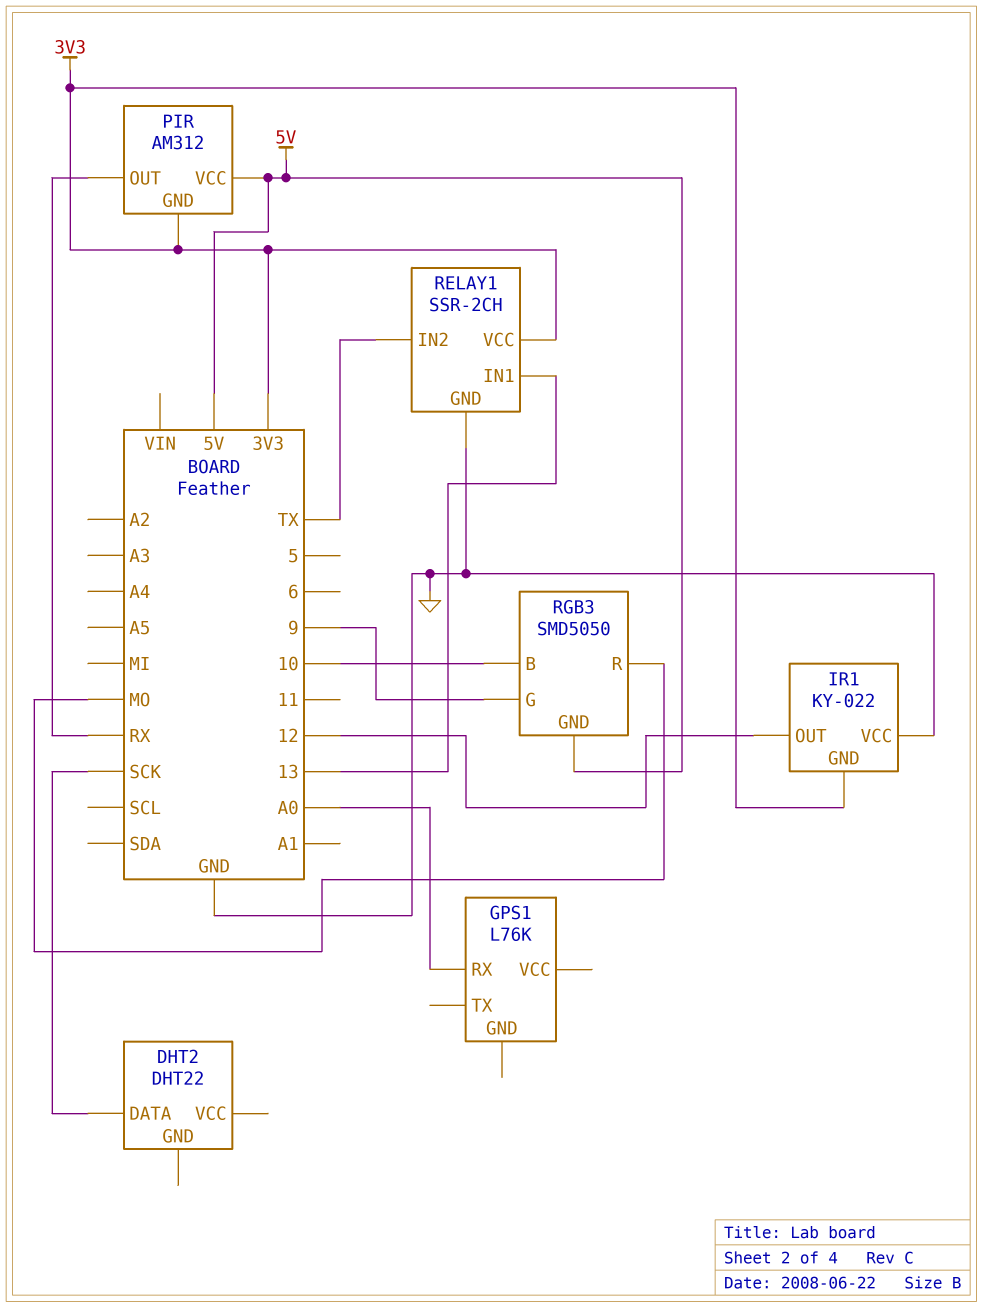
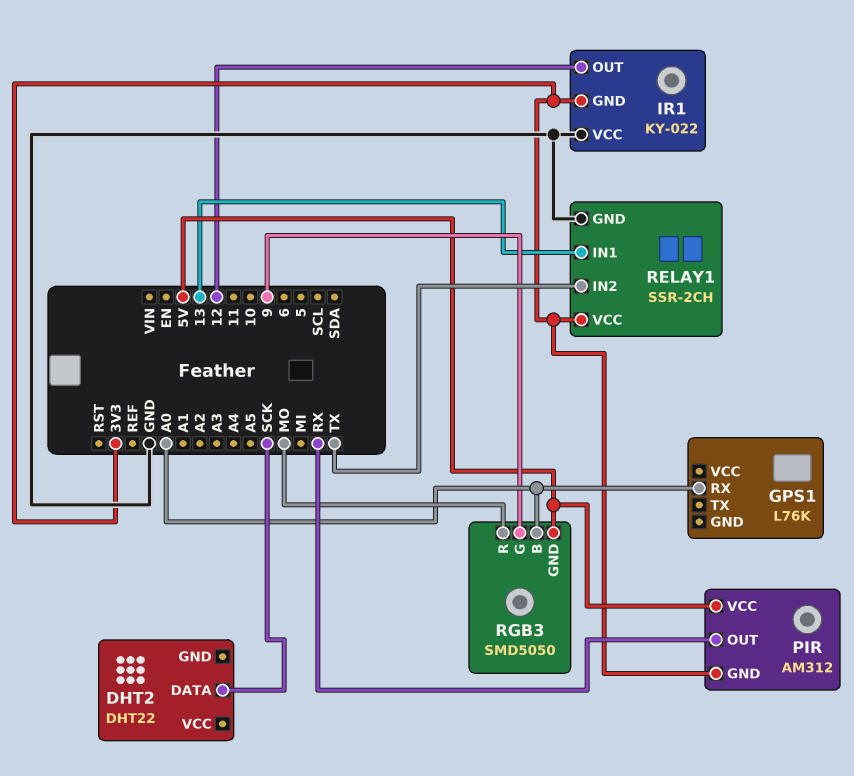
RGB3 pin B: 10 -> A0

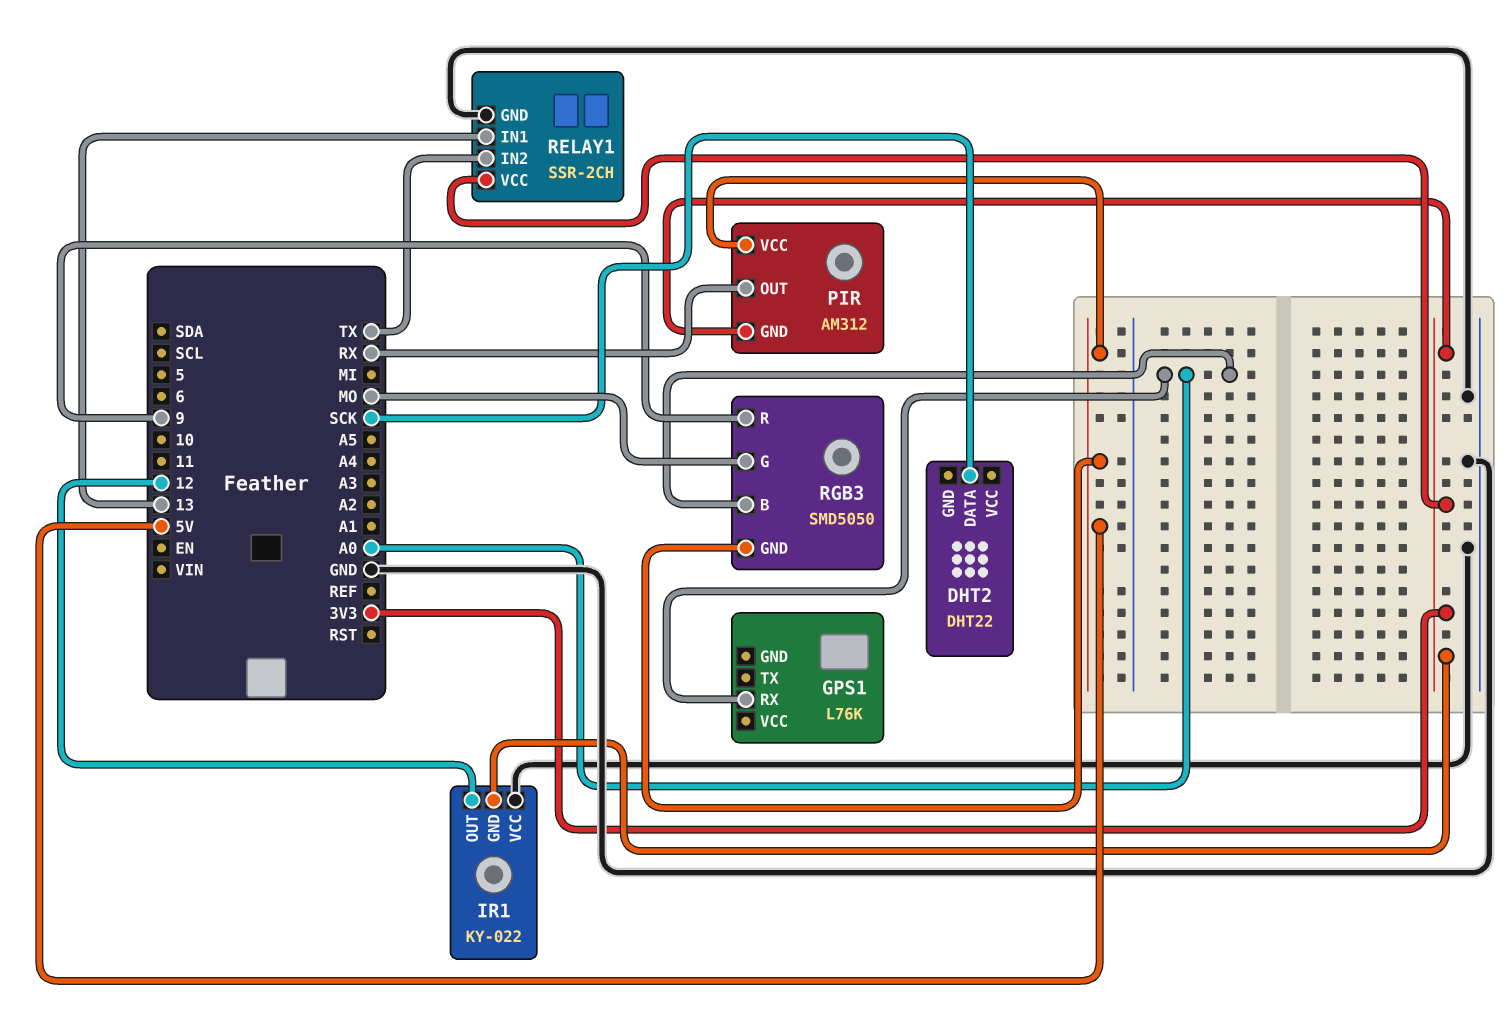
RGB3 pin G: 9 -> MO
RGB3 pin R: MO -> 9

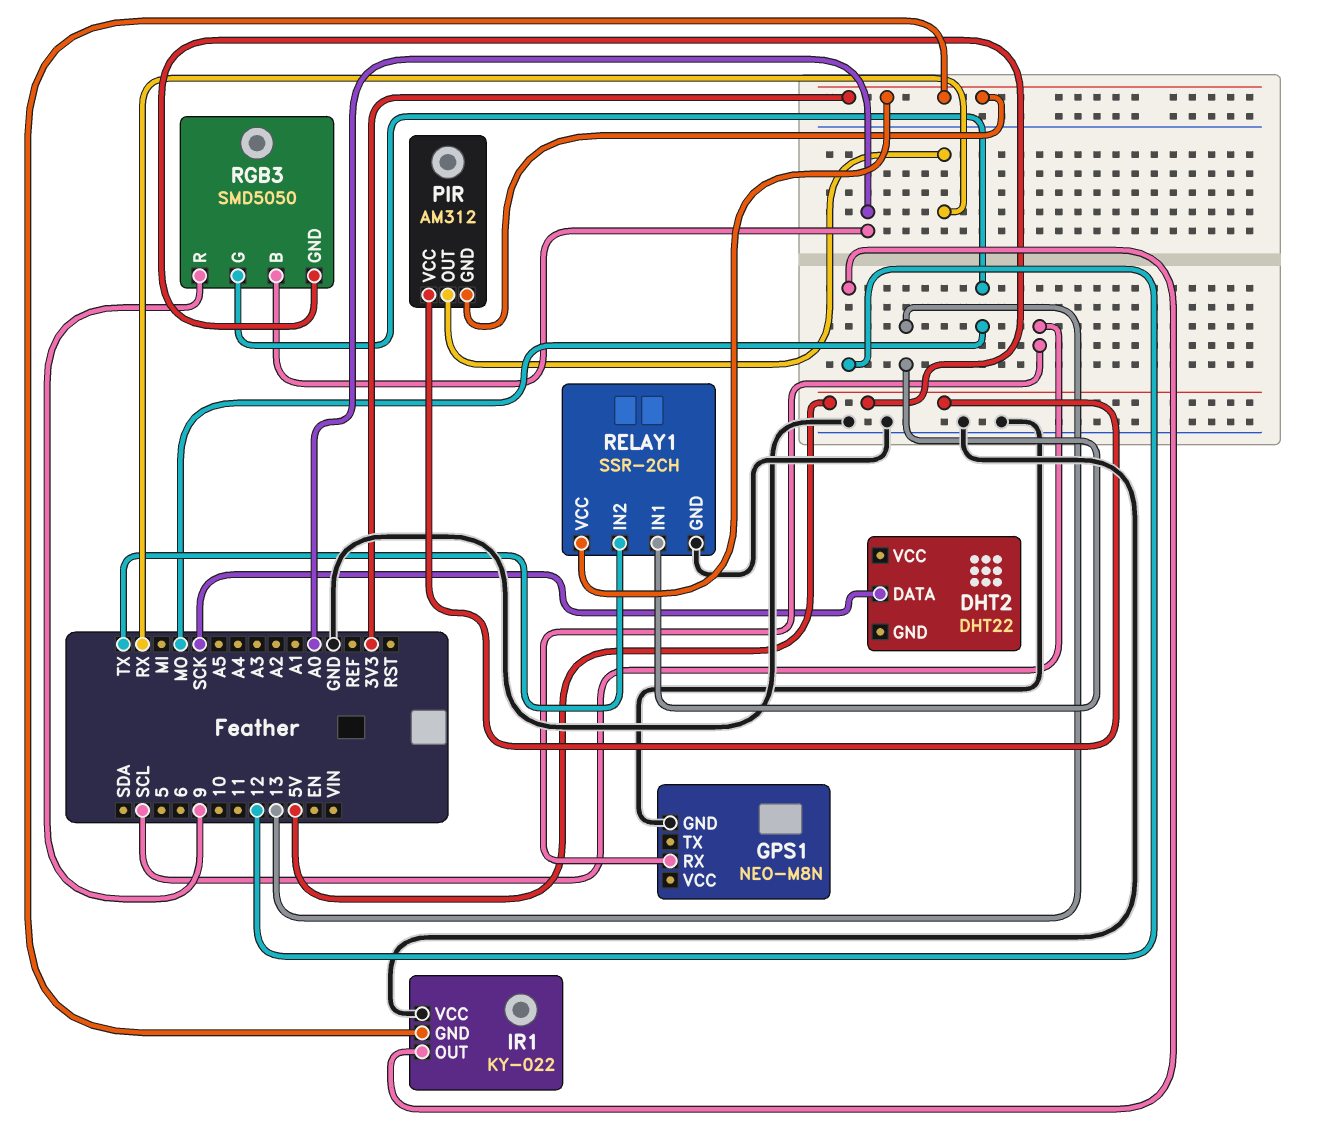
GPS1: L76K -> NEO-M8N
GPS1 pin GND: none -> GND
GPS1 pin RX: A0 -> SCL

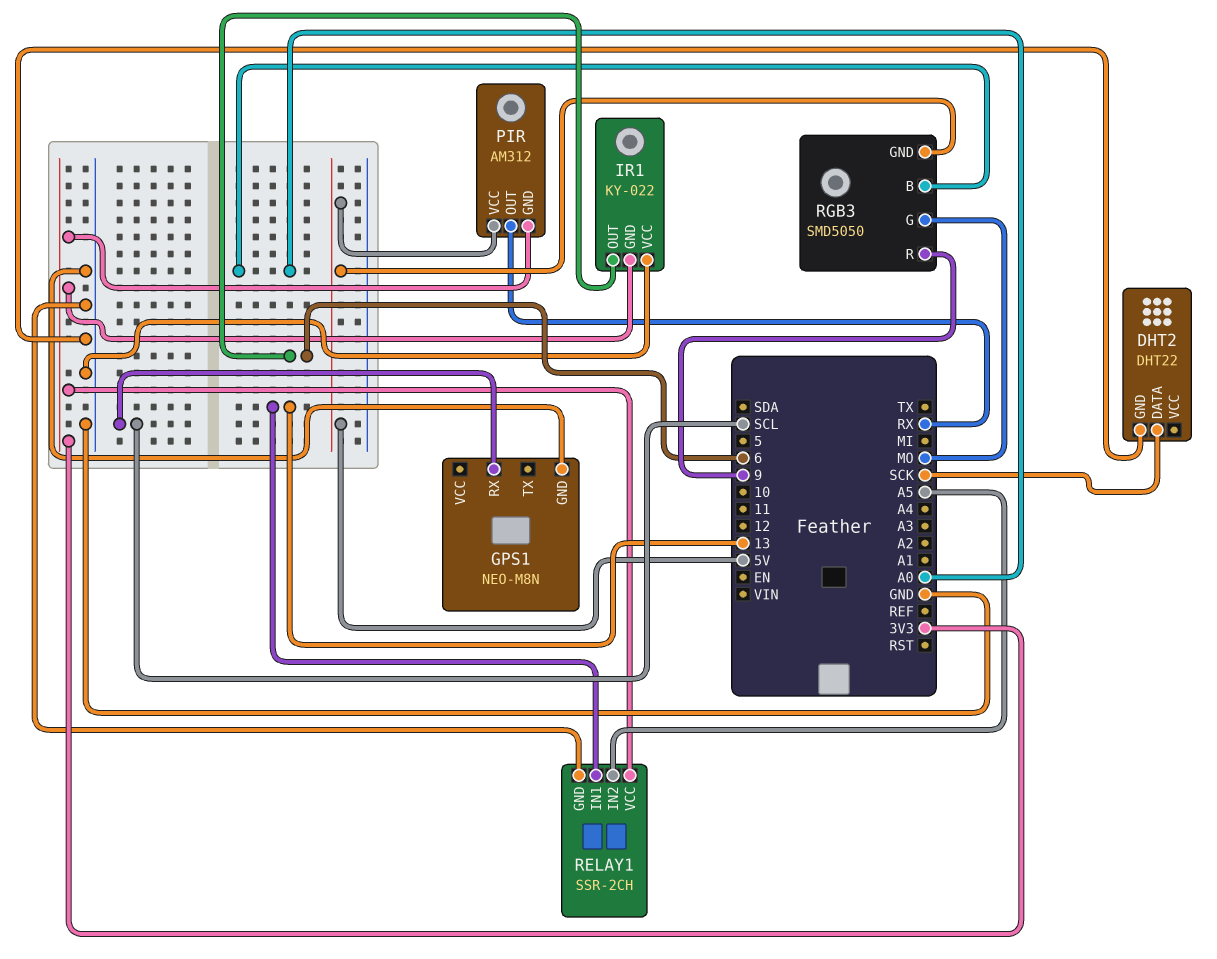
DHT2 pin GND: none -> GND
IR1 pin OUT: 12 -> 6
RELAY1 pin IN2: TX -> A5

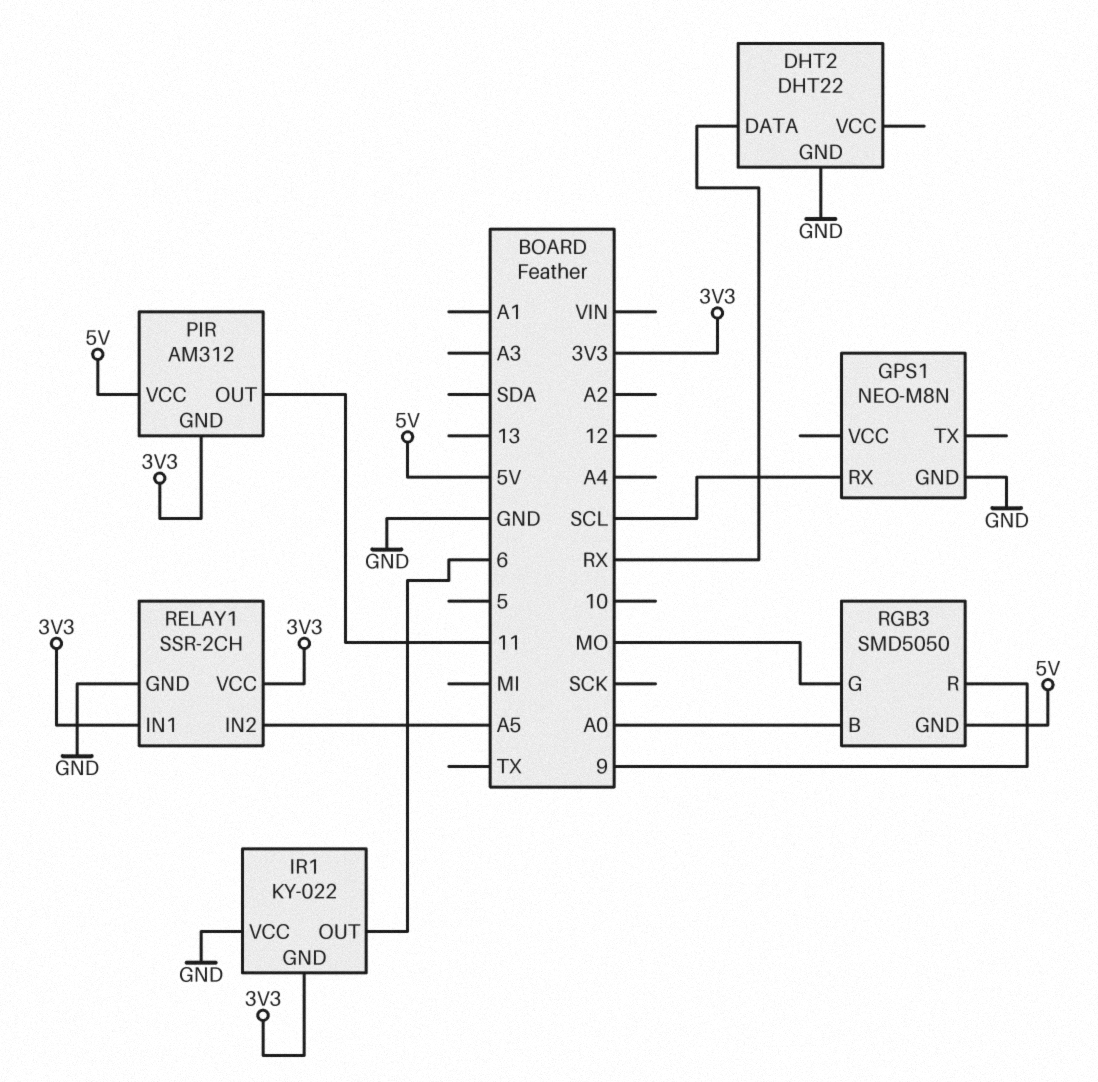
DHT2 pin DATA: SCK -> RX
PIR pin OUT: RX -> 11
RELAY1 pin IN1: 13 -> 3V3

